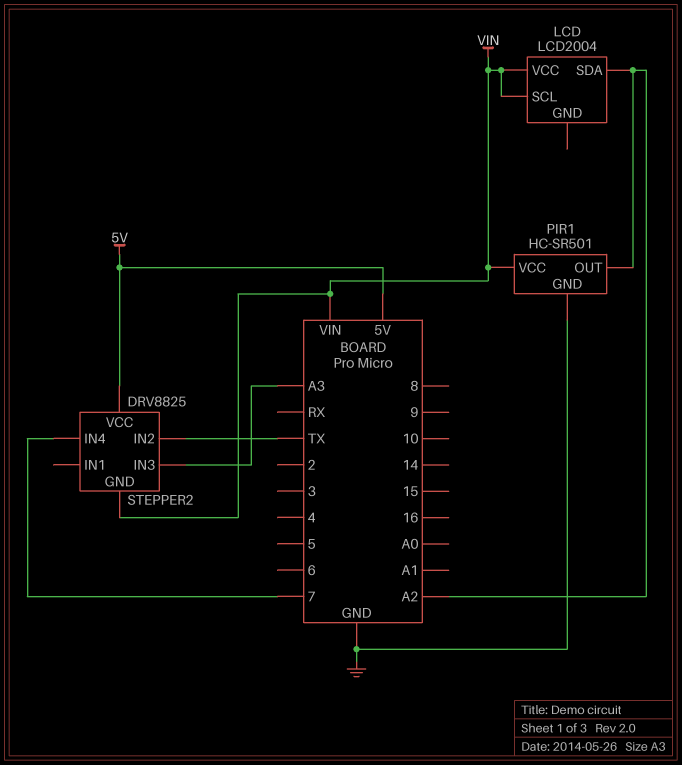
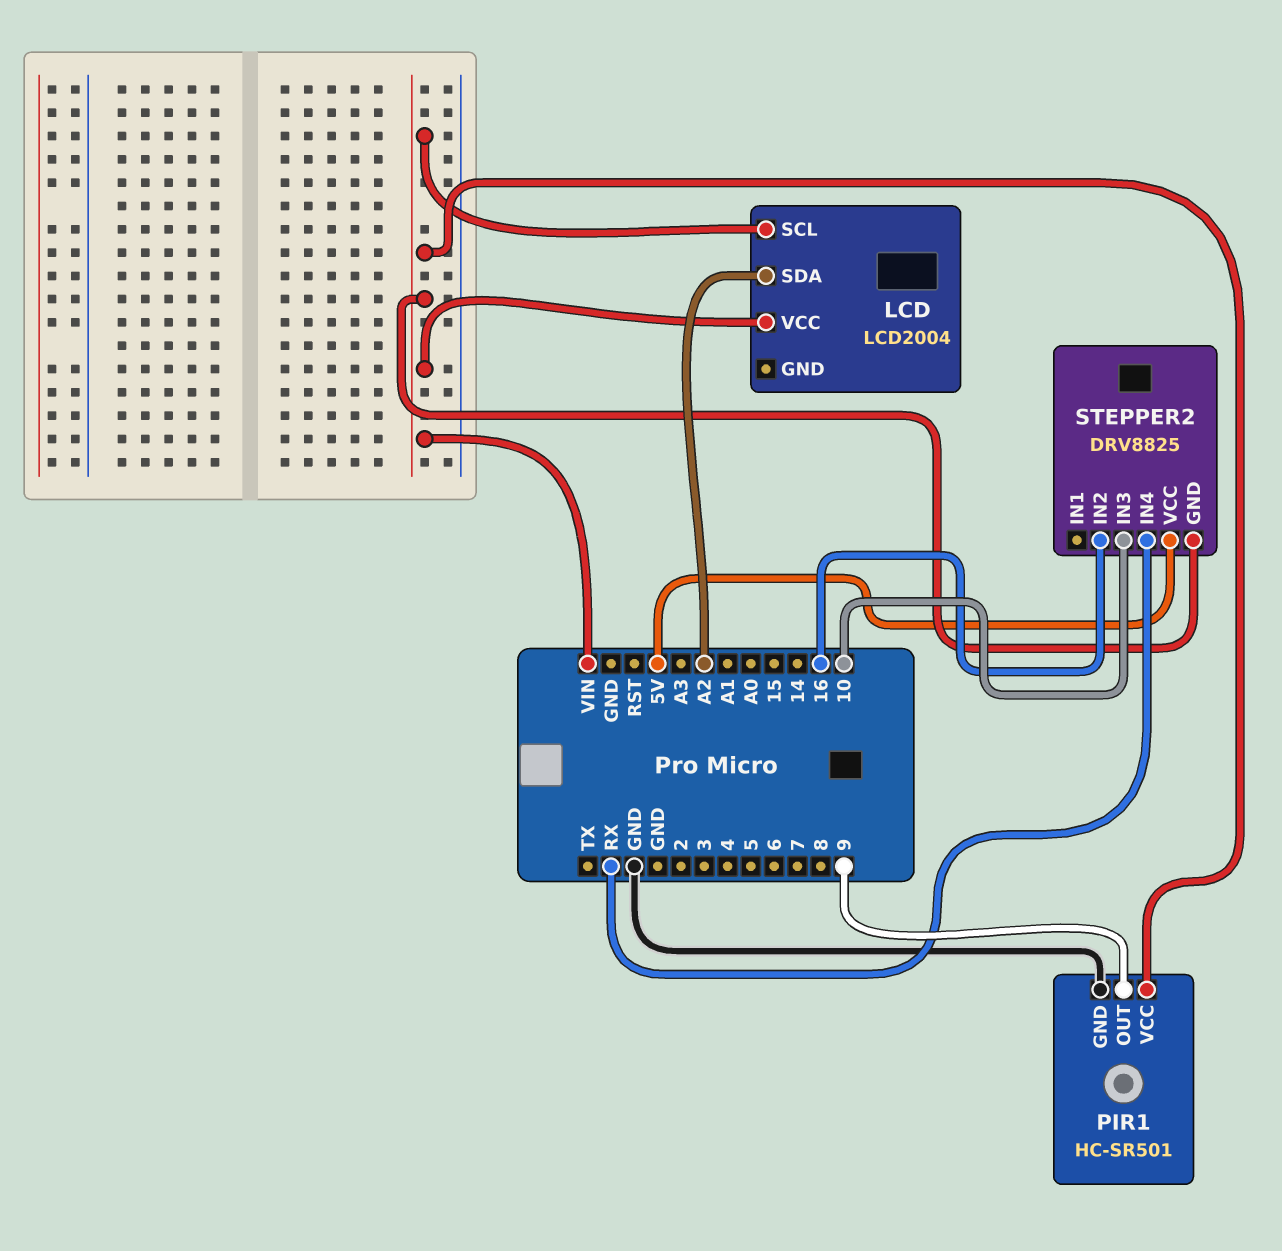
PIR1 pin OUT: A2 -> 9
STEPPER2 pin IN2: TX -> 16
STEPPER2 pin IN3: A3 -> 10
STEPPER2 pin IN4: 7 -> RX

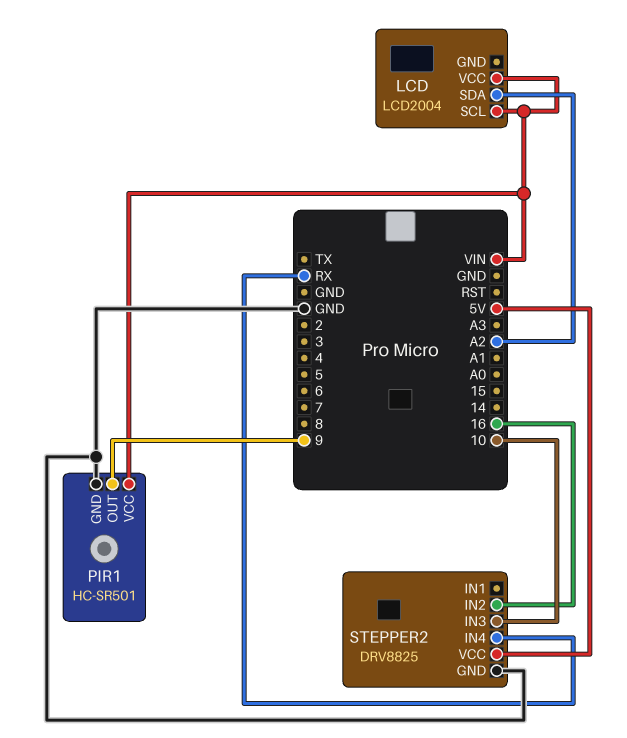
STEPPER2 pin GND: VIN -> GND

